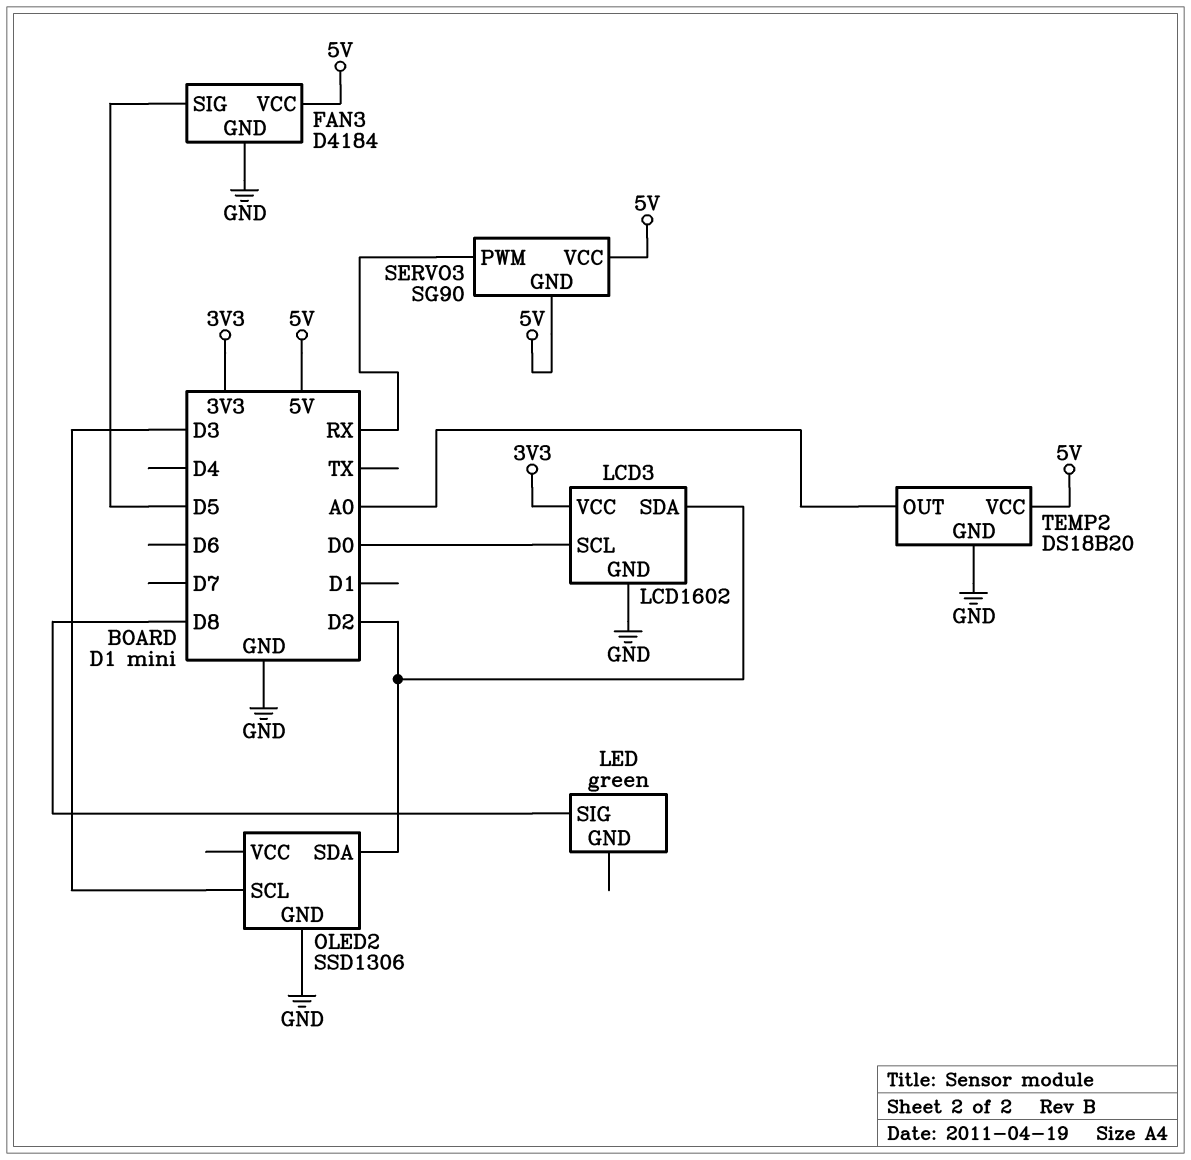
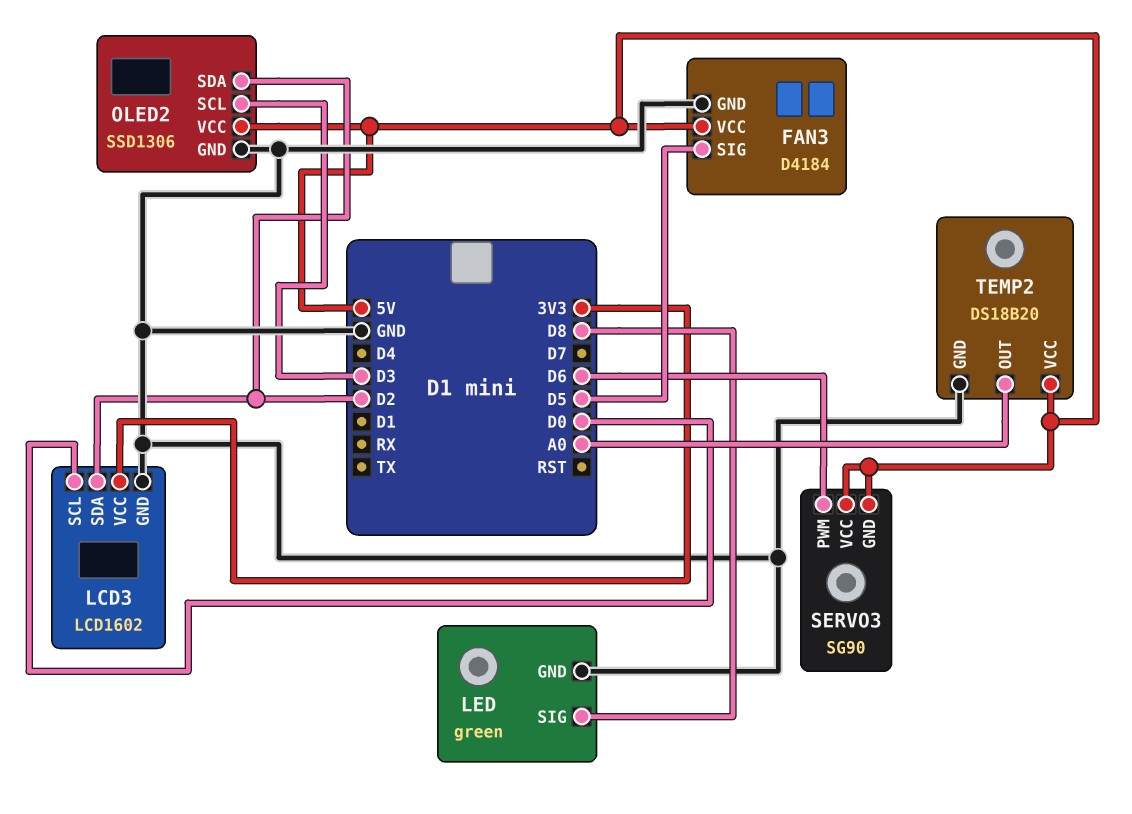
LED pin GND: none -> GND
OLED2 pin VCC: none -> 5V
SERVO3 pin PWM: RX -> D6

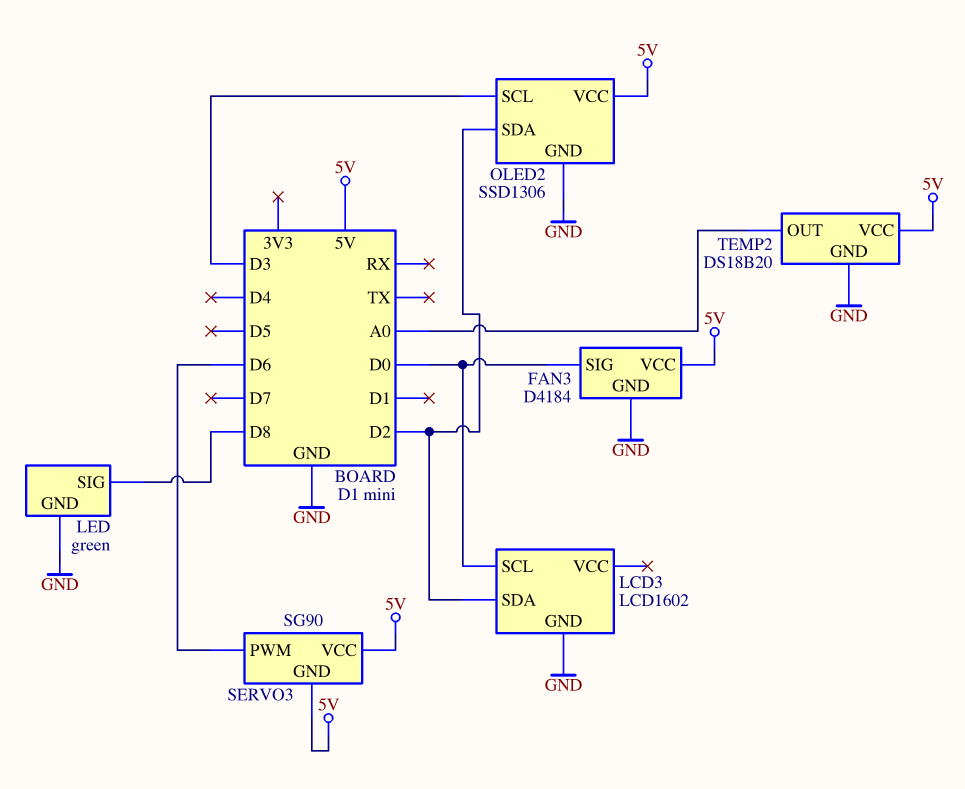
FAN3 pin SIG: D5 -> D0
LCD3 pin VCC: 3V3 -> none

